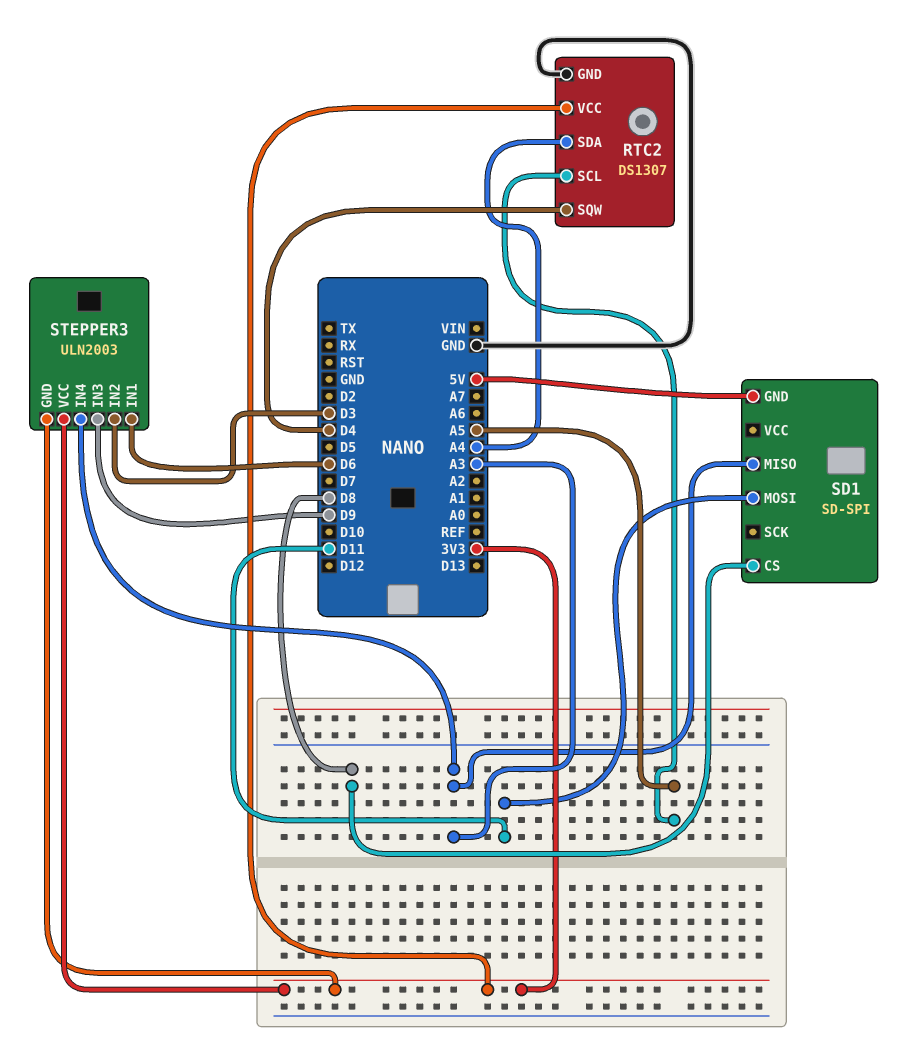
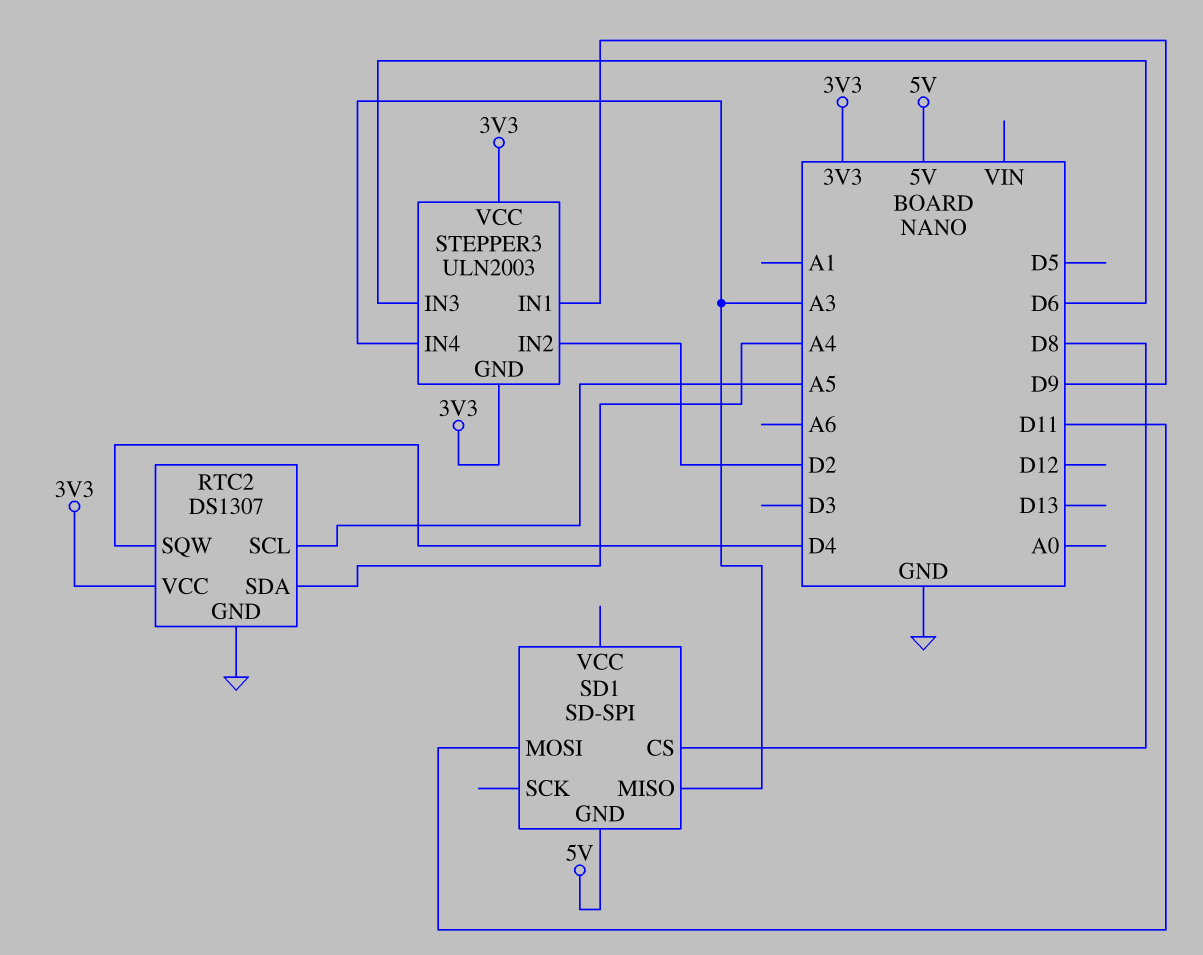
STEPPER3 pin IN1: D6 -> D9
STEPPER3 pin IN2: D3 -> D2
STEPPER3 pin IN3: D9 -> D6

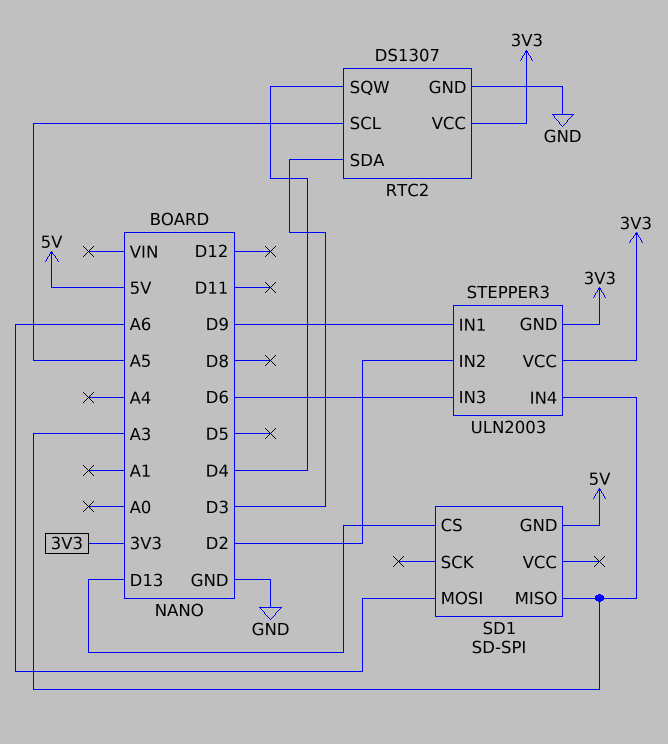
RTC2 pin SDA: A4 -> D3
SD1 pin CS: D8 -> D13
SD1 pin MOSI: D11 -> A6

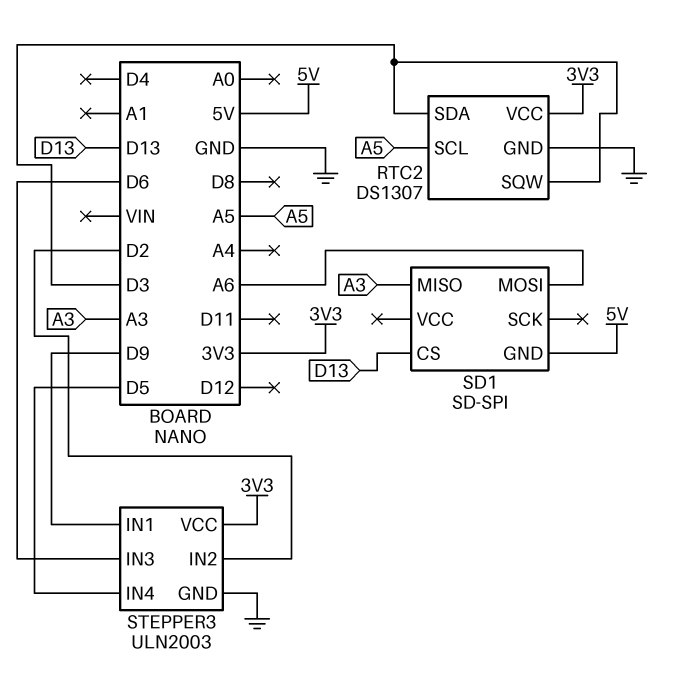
RTC2 pin SQW: D4 -> D3
STEPPER3 pin GND: 3V3 -> GND
STEPPER3 pin IN4: A3 -> D5

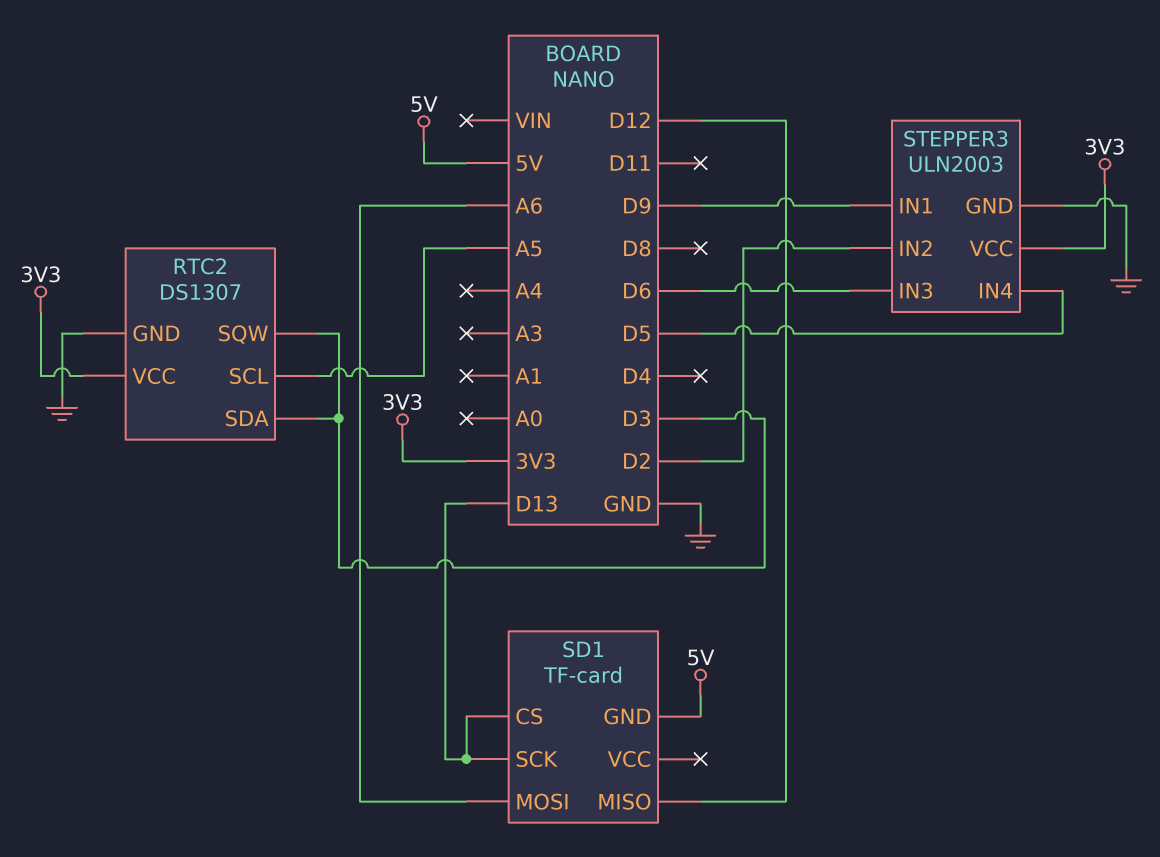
SD1: SD-SPI -> TF-card
SD1 pin MISO: A3 -> D12
SD1 pin SCK: none -> D13

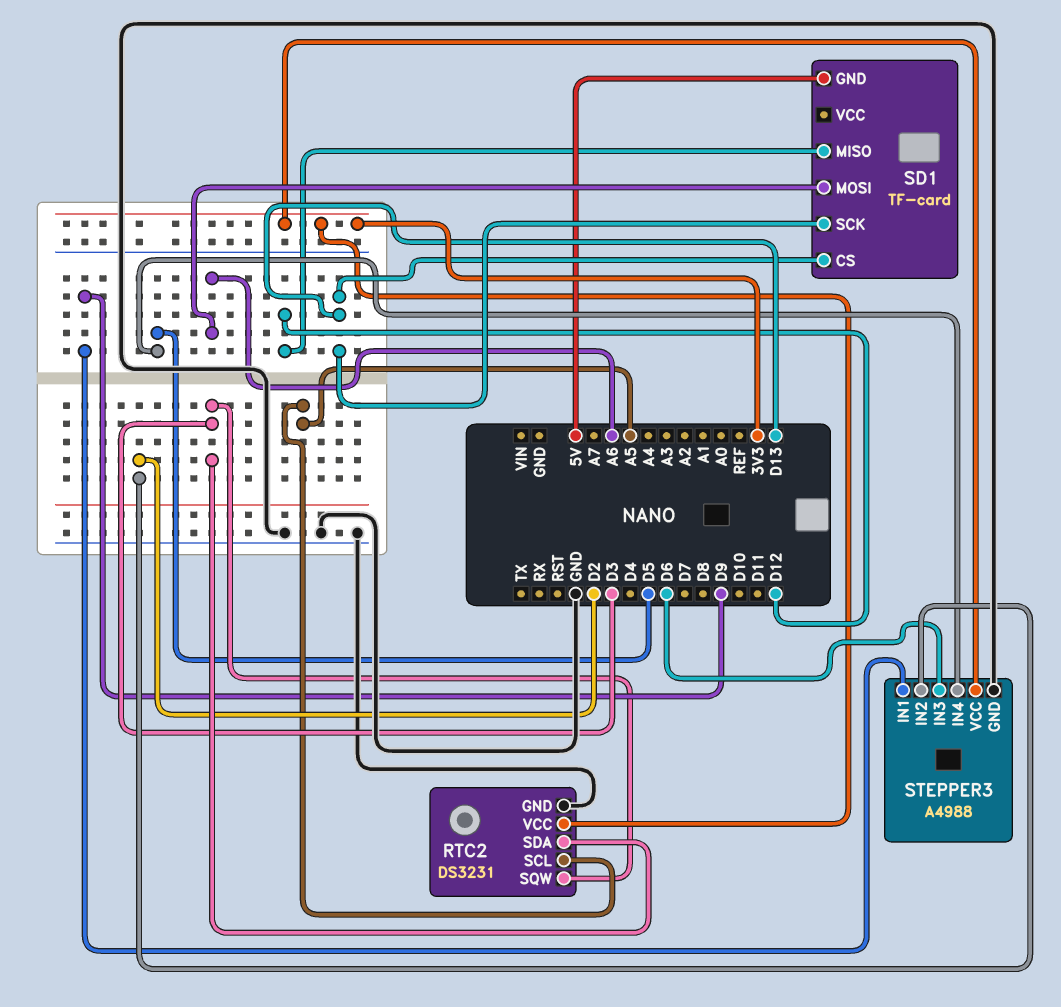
RTC2: DS1307 -> DS3231
STEPPER3: ULN2003 -> A4988

